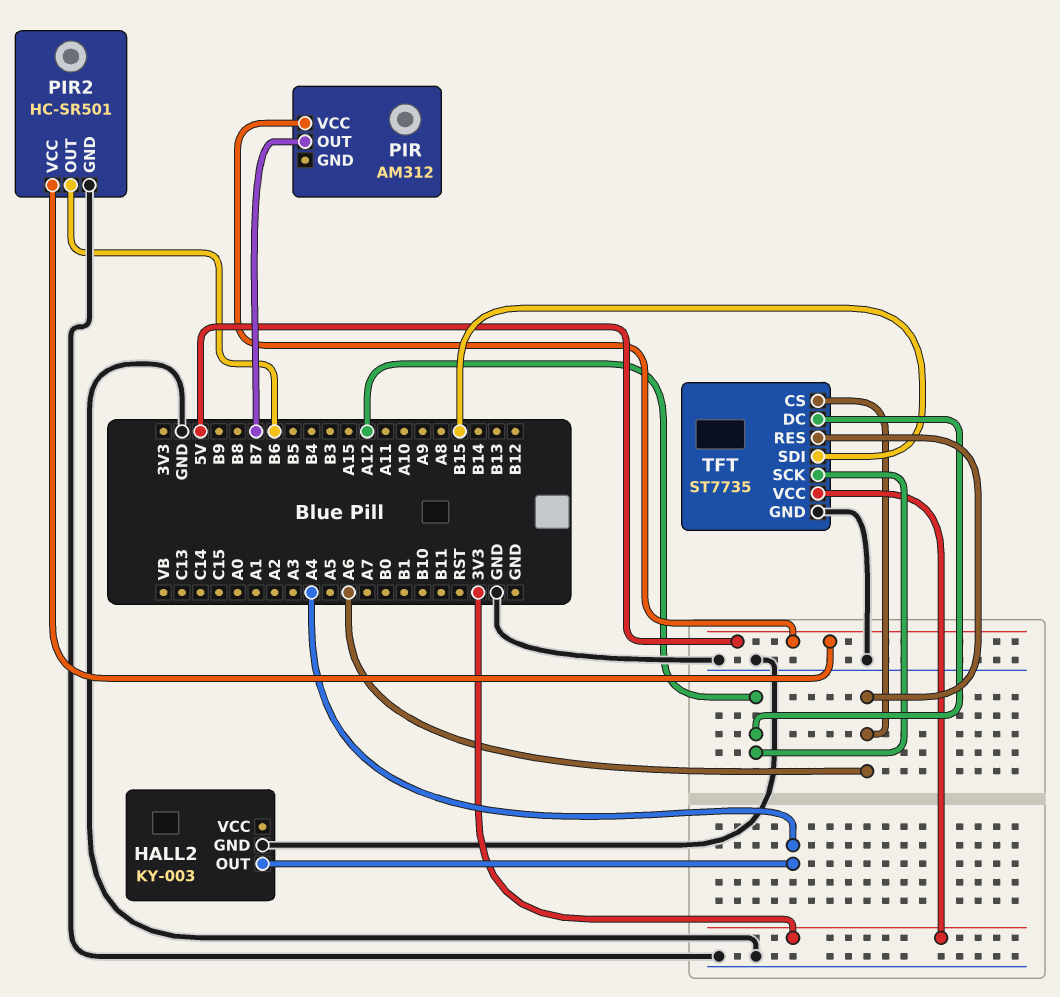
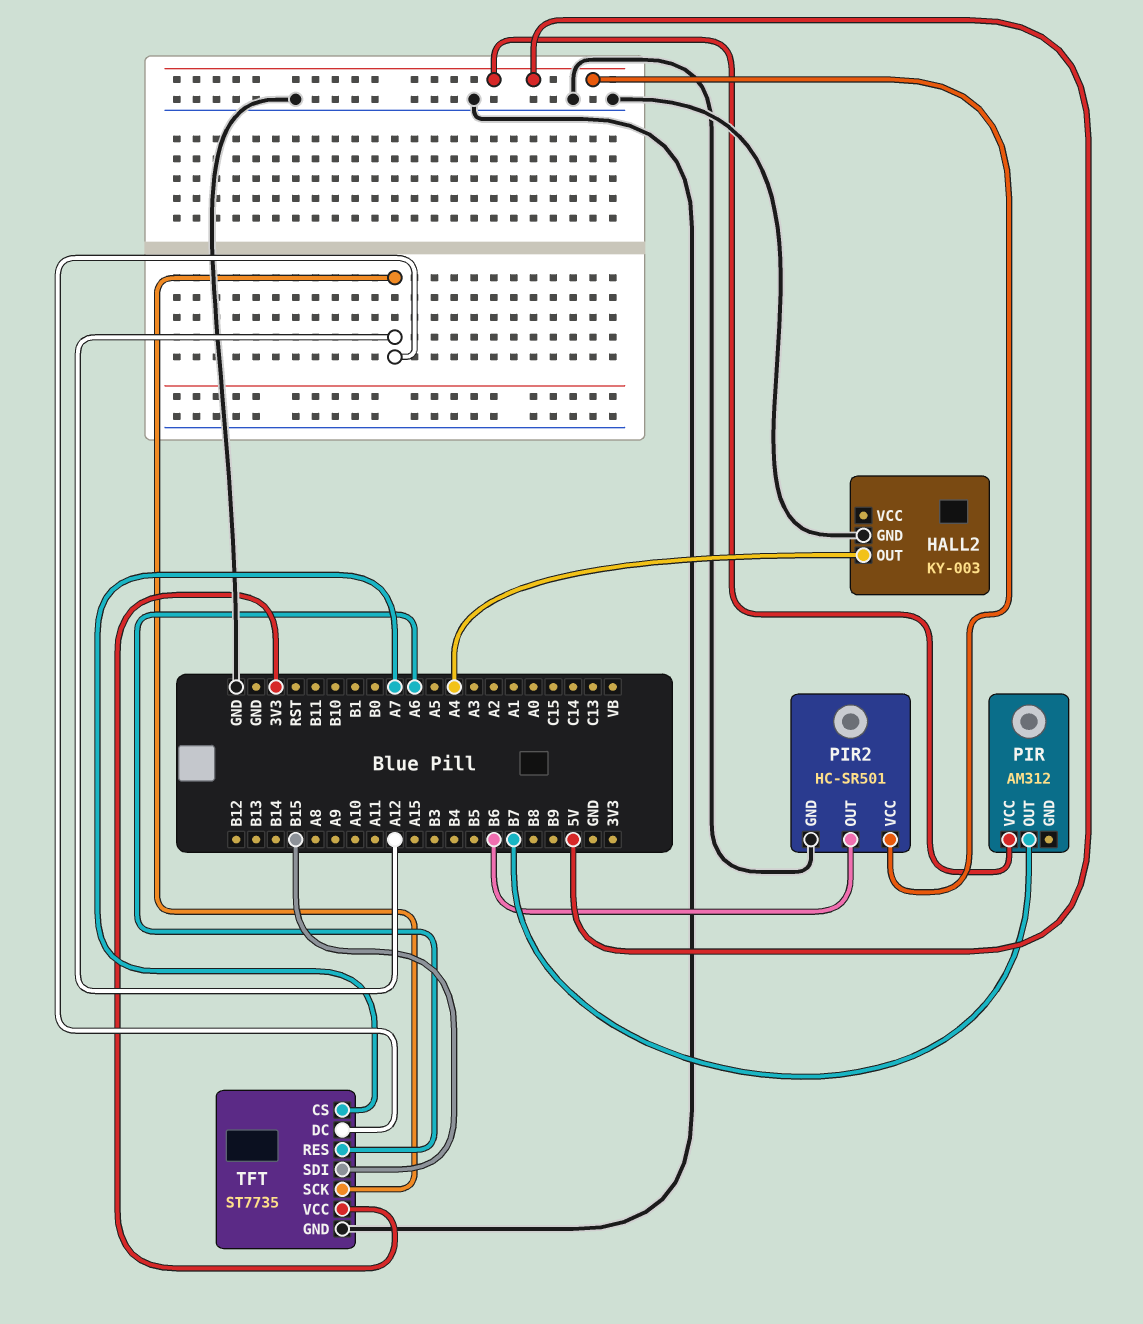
TFT pin CS: A6 -> A7

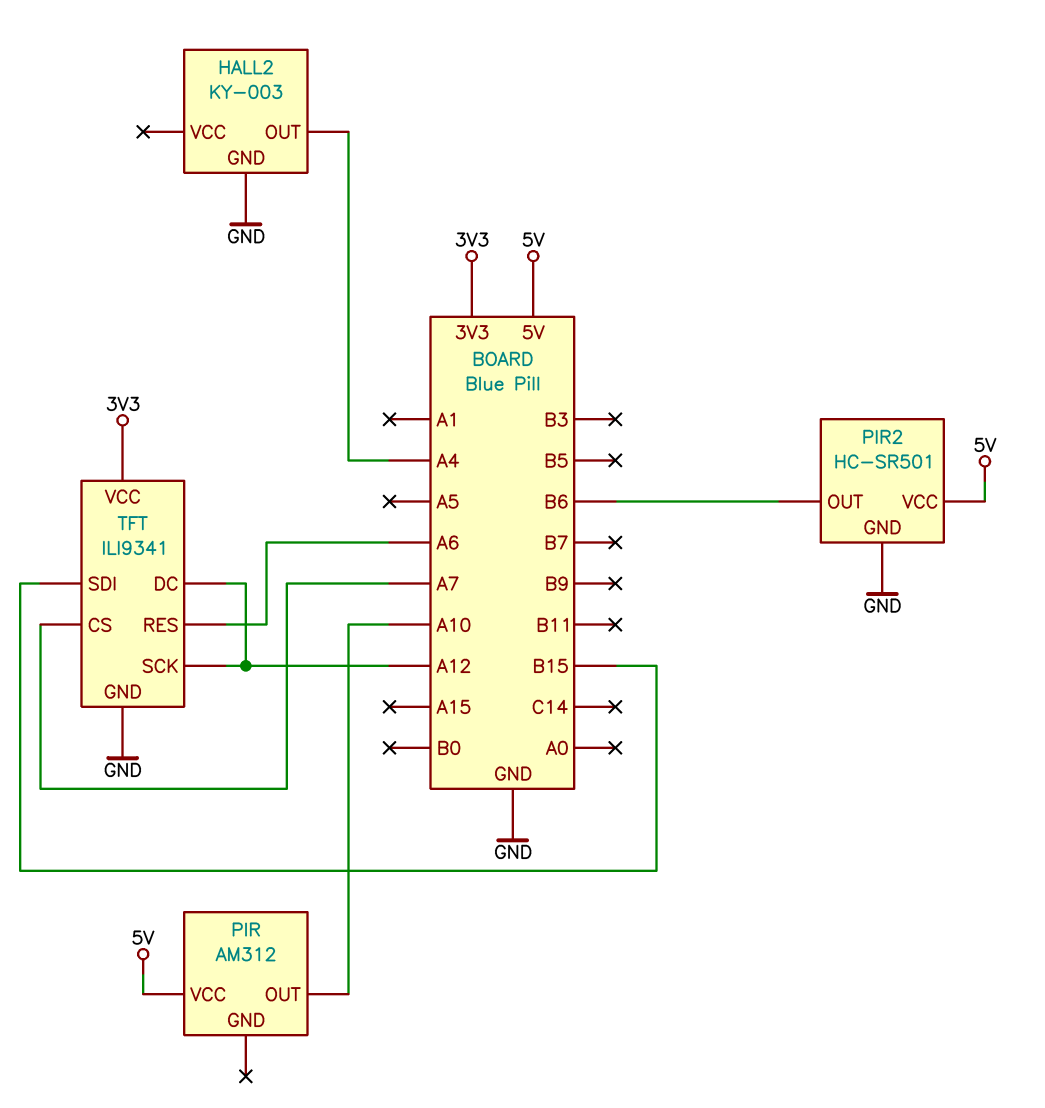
PIR pin OUT: B7 -> A10
TFT: ST7735 -> ILI9341

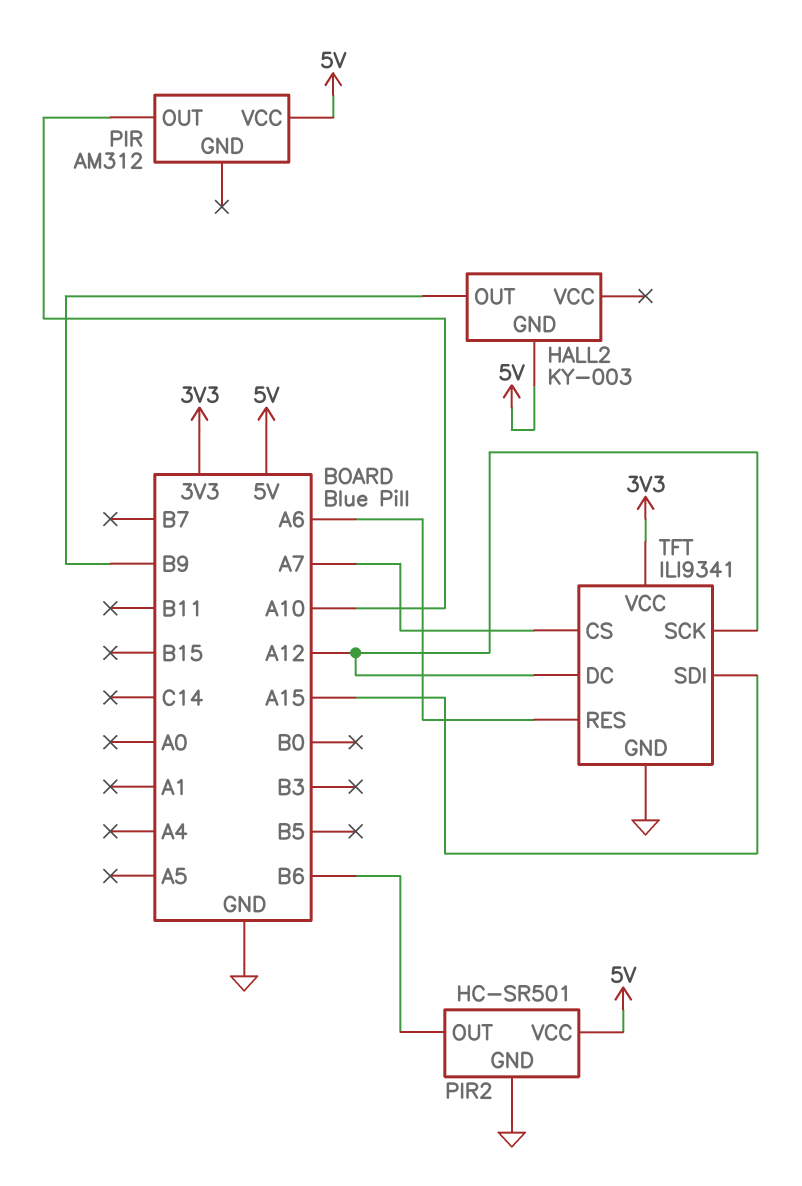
HALL2 pin GND: GND -> 5V
HALL2 pin OUT: A4 -> B9
TFT pin SDI: B15 -> A15

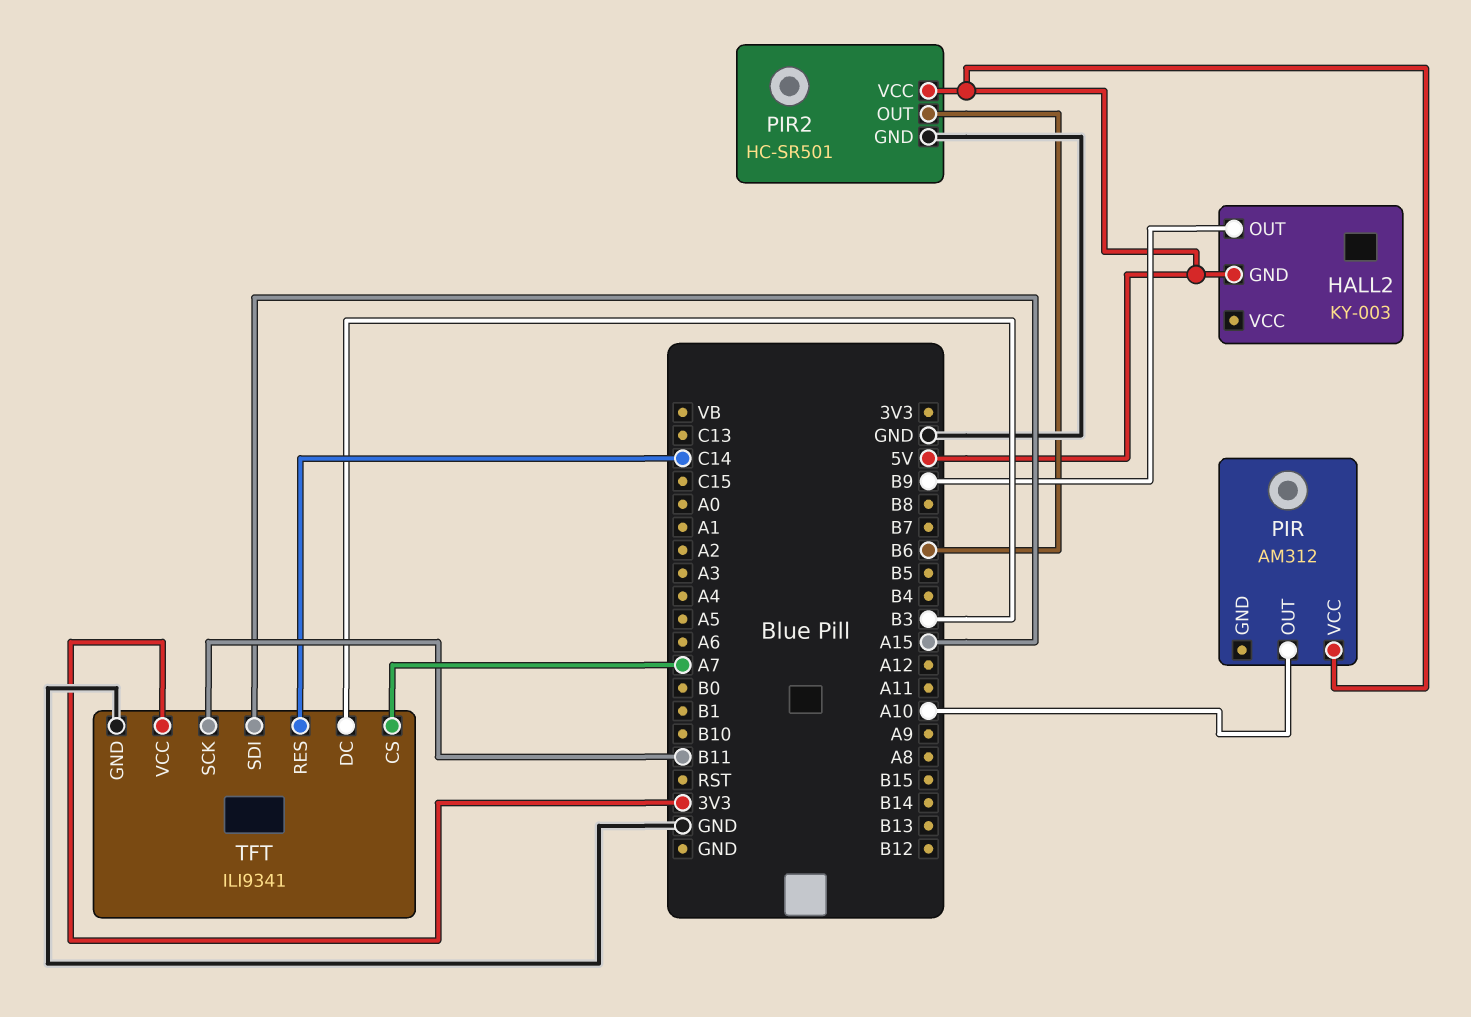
TFT pin DC: A12 -> B3
TFT pin RES: A6 -> C14
TFT pin SCK: A12 -> B11

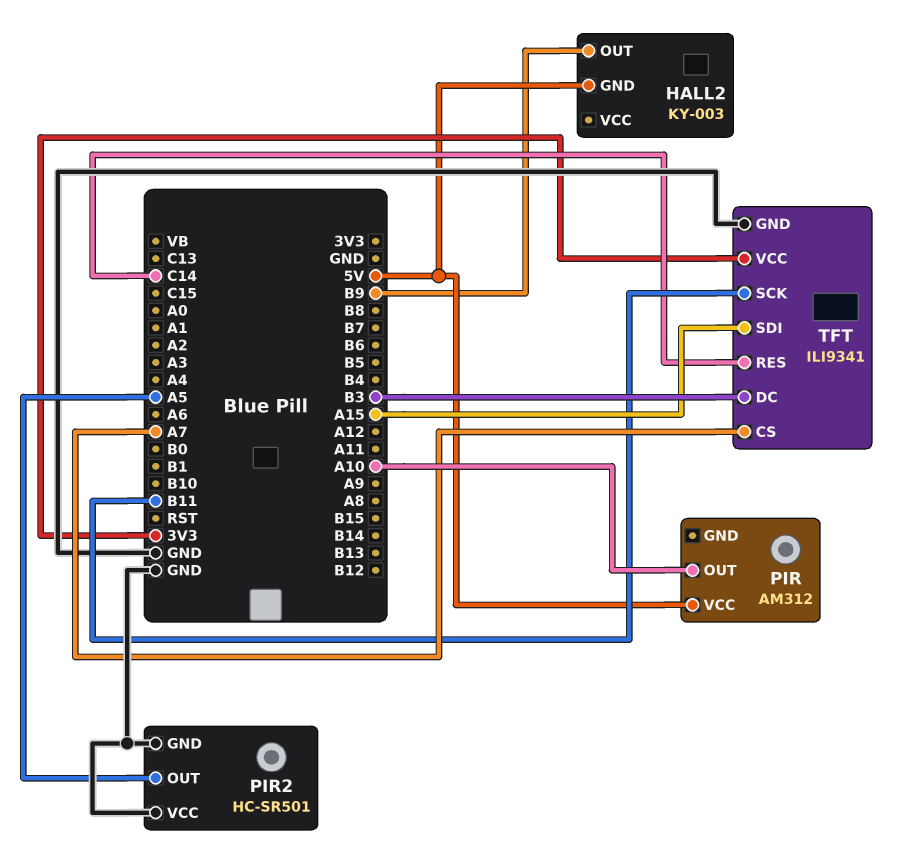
PIR2 pin OUT: B6 -> A5
PIR2 pin VCC: 5V -> GND

